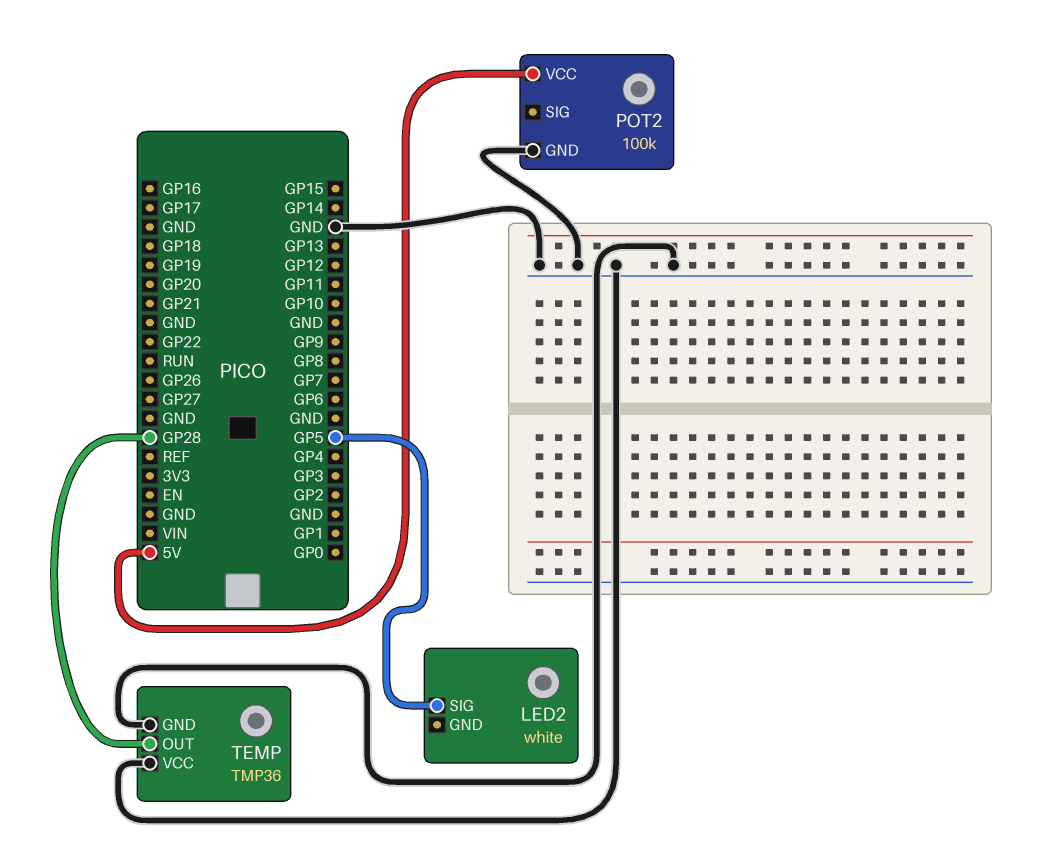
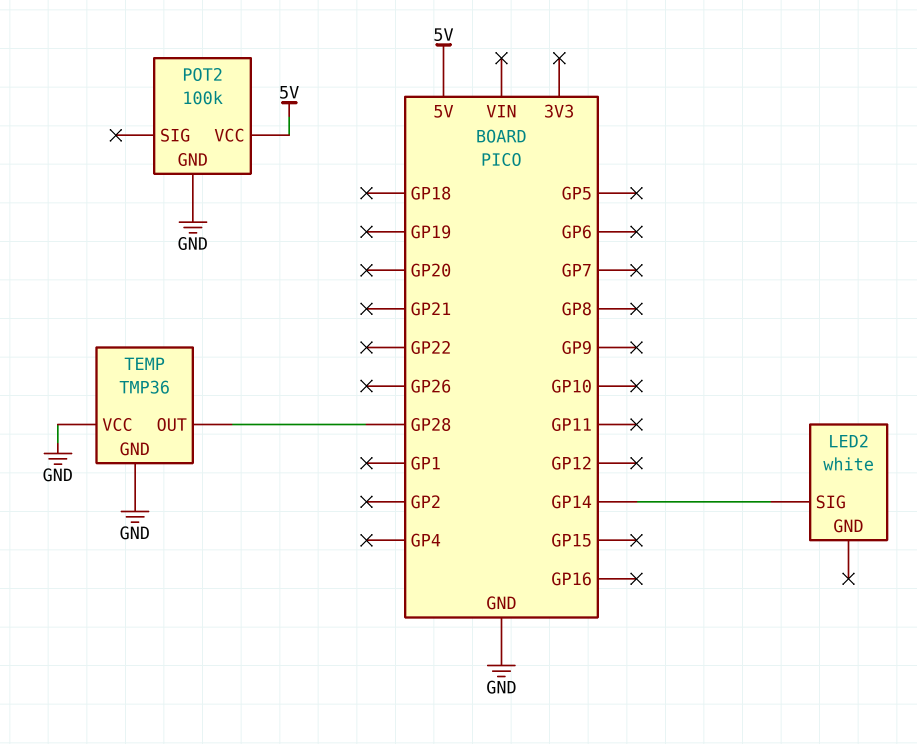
LED2 pin SIG: GP5 -> GP14

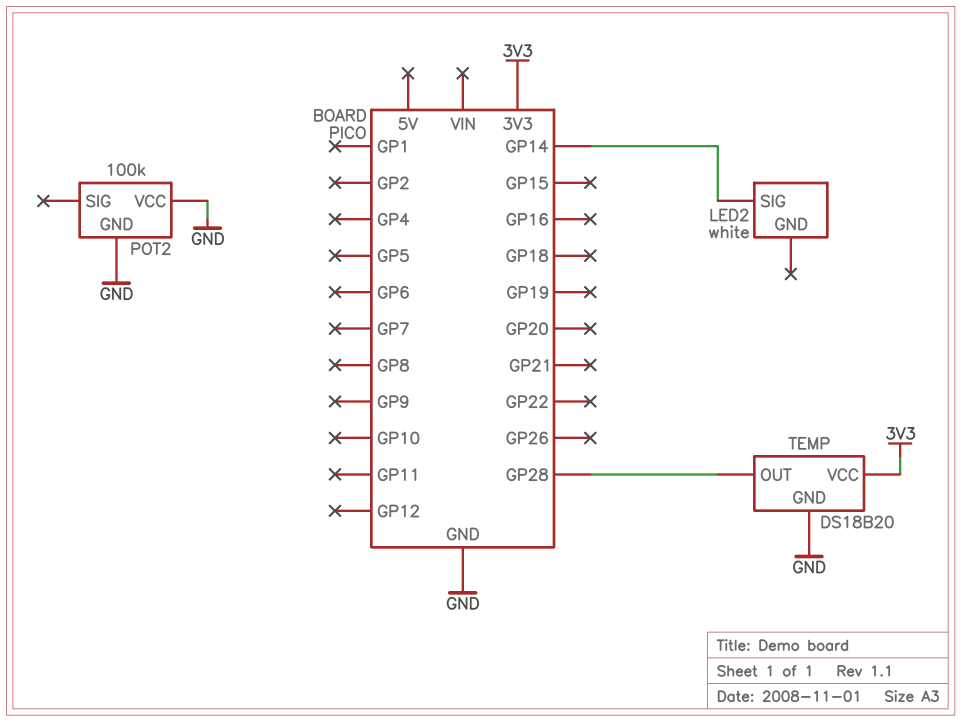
POT2 pin VCC: 5V -> GND
TEMP: TMP36 -> DS18B20
TEMP pin VCC: GND -> 3V3

